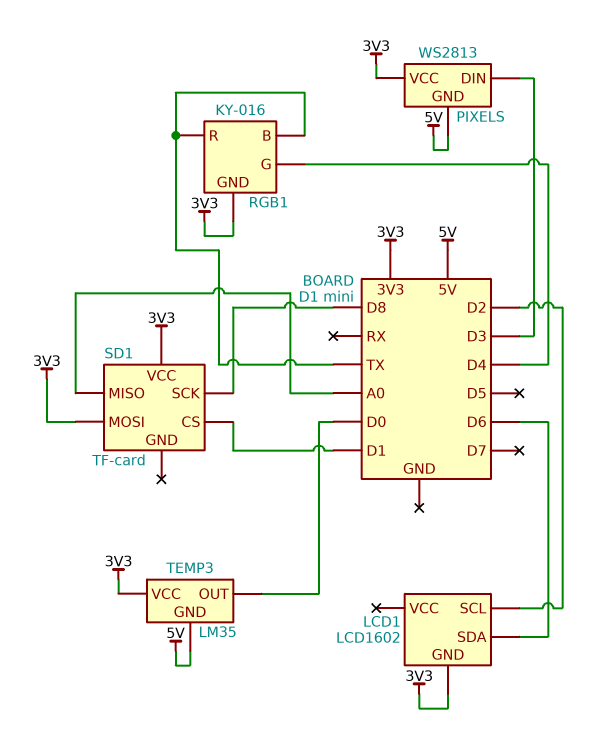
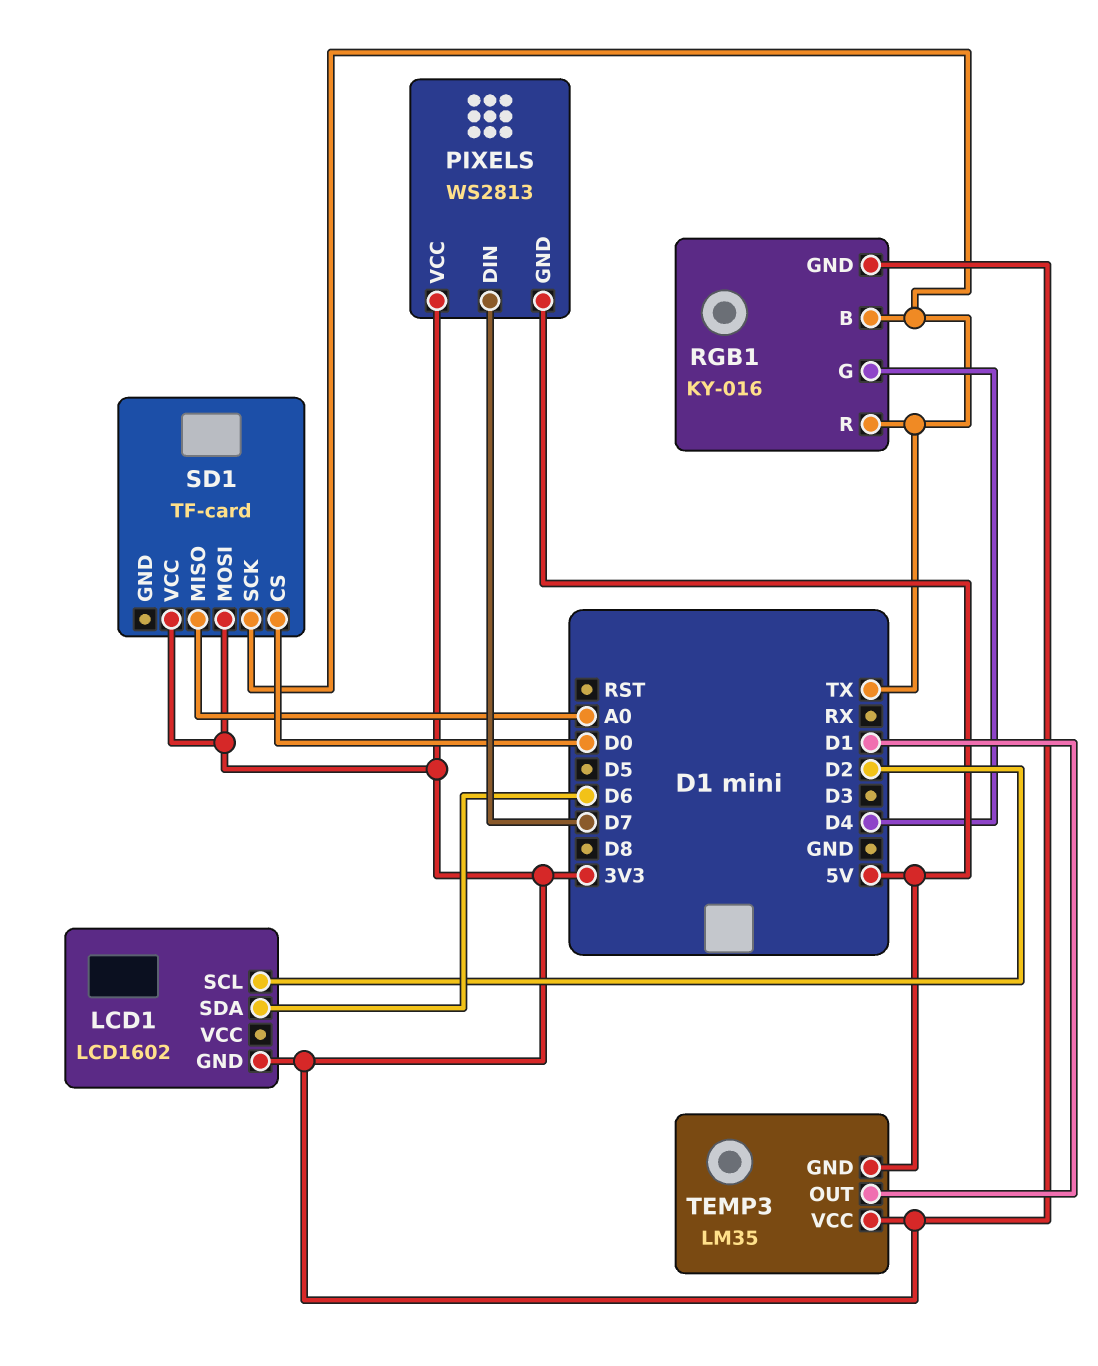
PIXELS pin DIN: D3 -> D7
SD1 pin CS: D1 -> D0
SD1 pin SCK: D8 -> TX
TEMP3 pin OUT: D0 -> D1

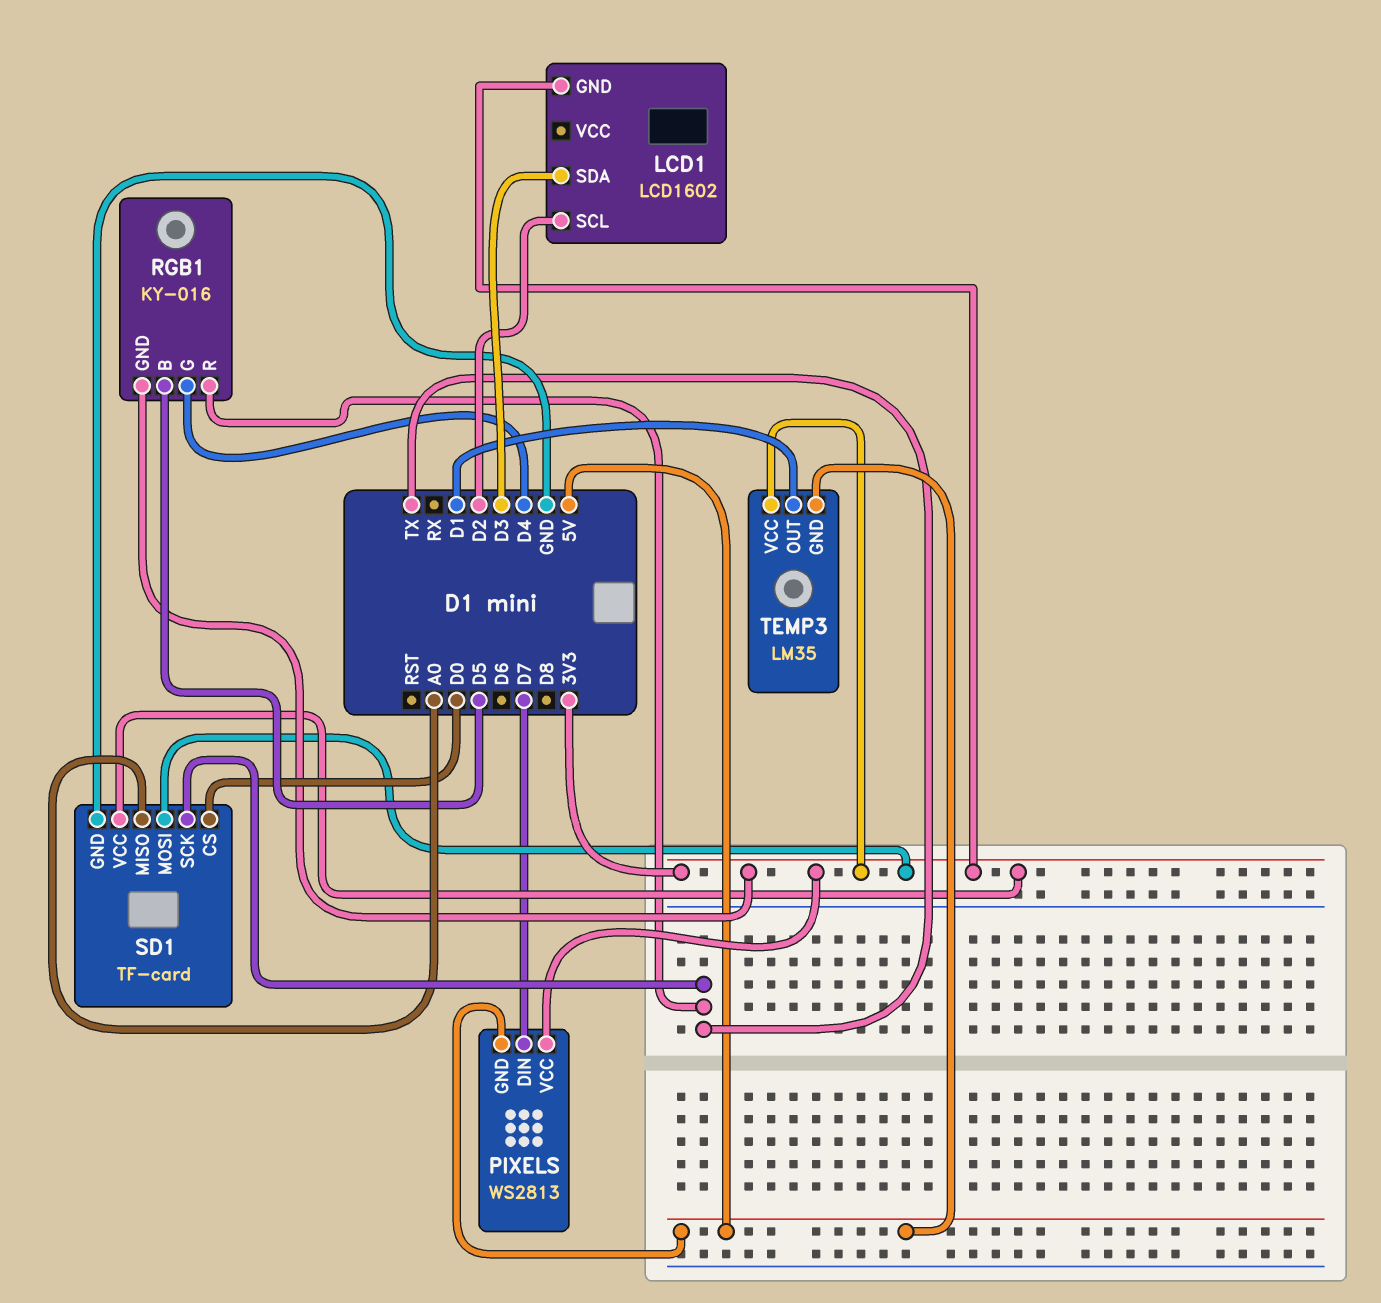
LCD1 pin SDA: D6 -> D3
RGB1 pin B: TX -> D5
SD1 pin GND: none -> GND

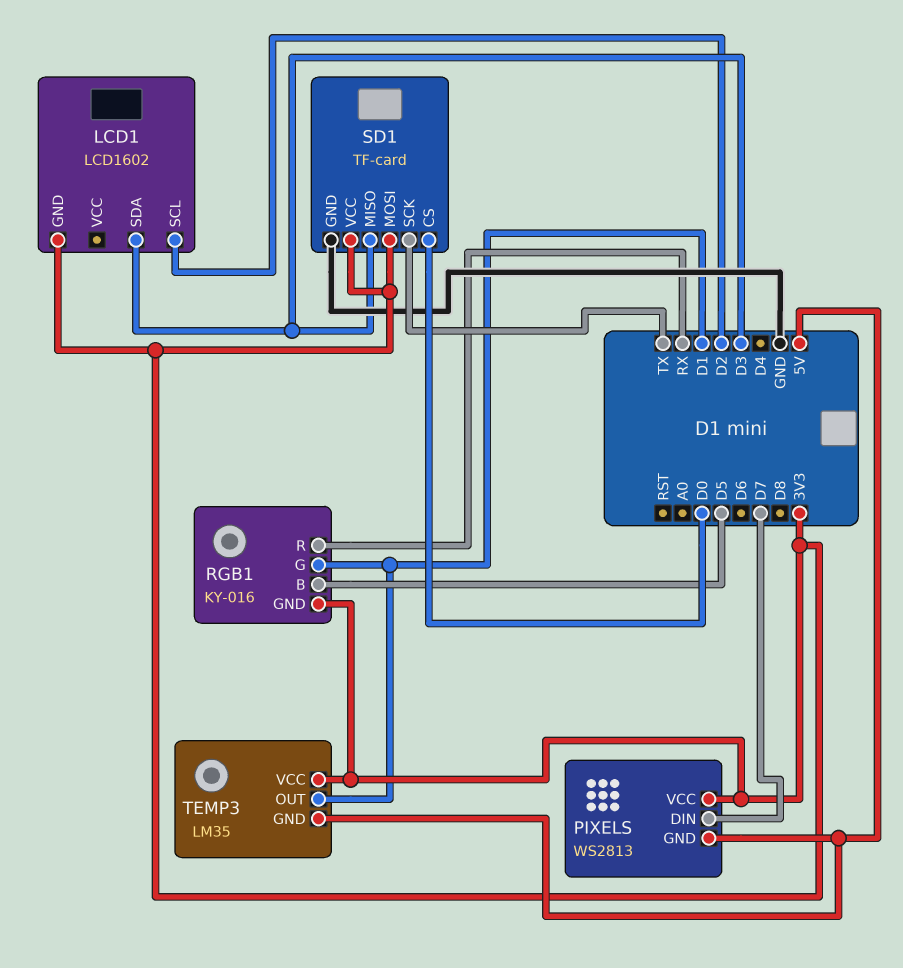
RGB1 pin G: D4 -> D1
RGB1 pin R: TX -> RX
SD1 pin MISO: A0 -> D3

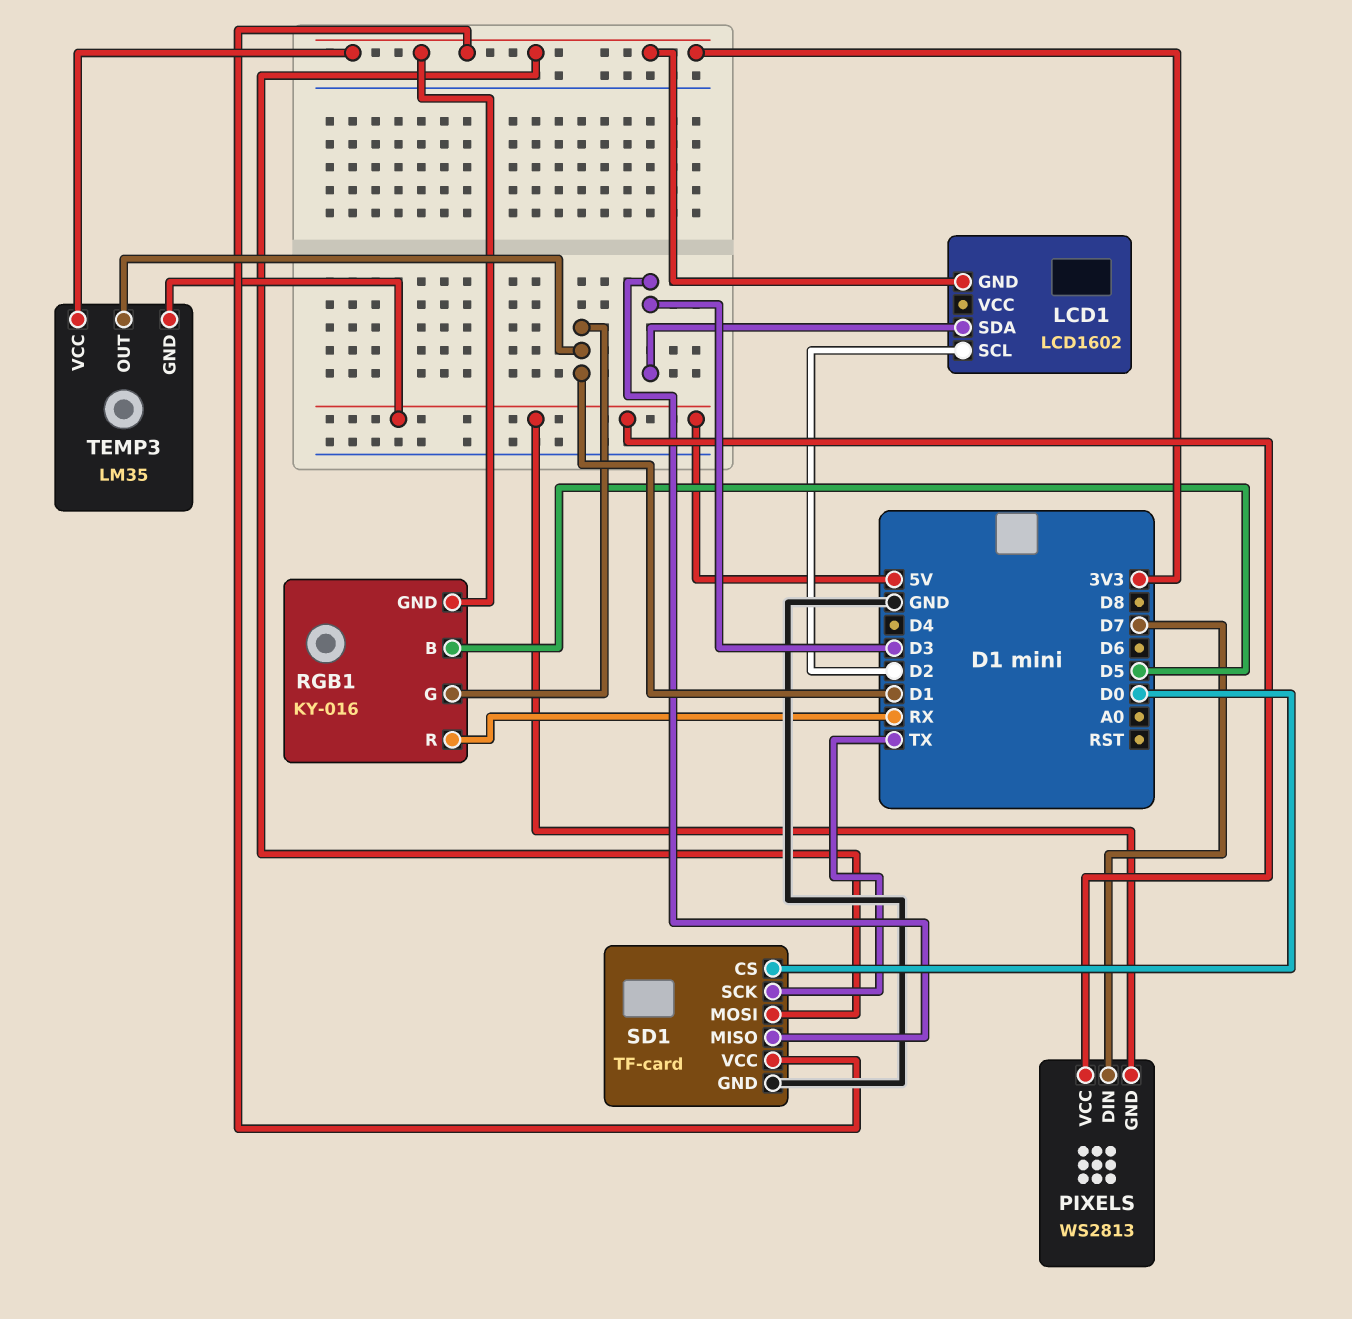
PIXELS pin VCC: 3V3 -> 5V

